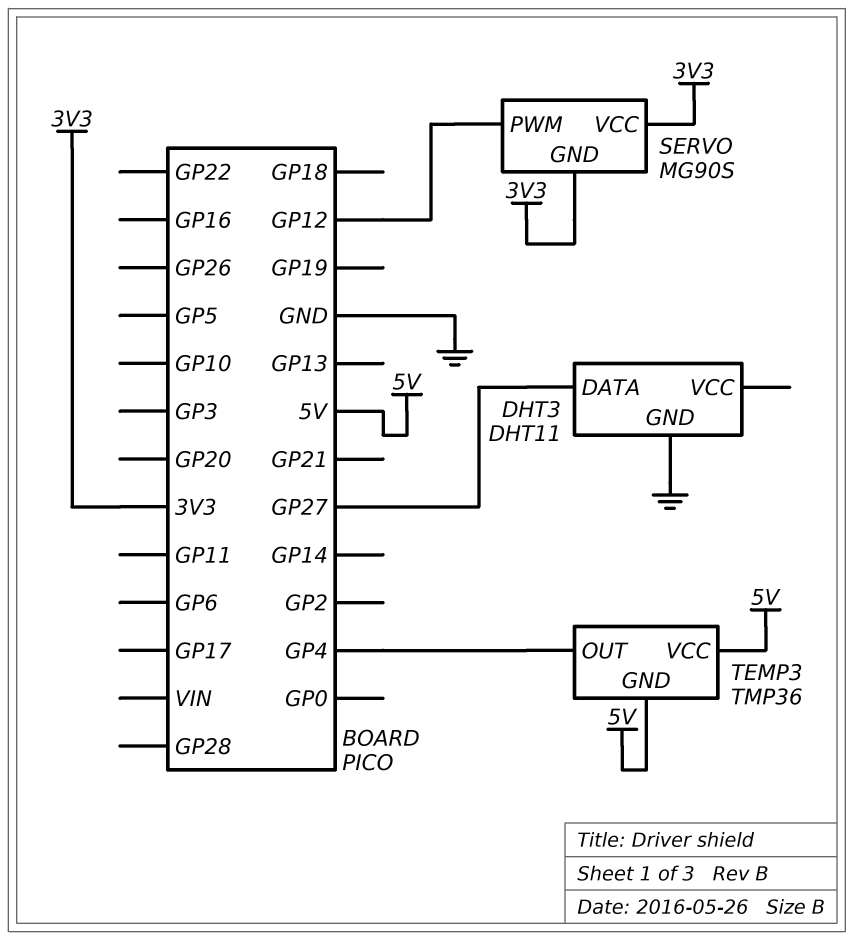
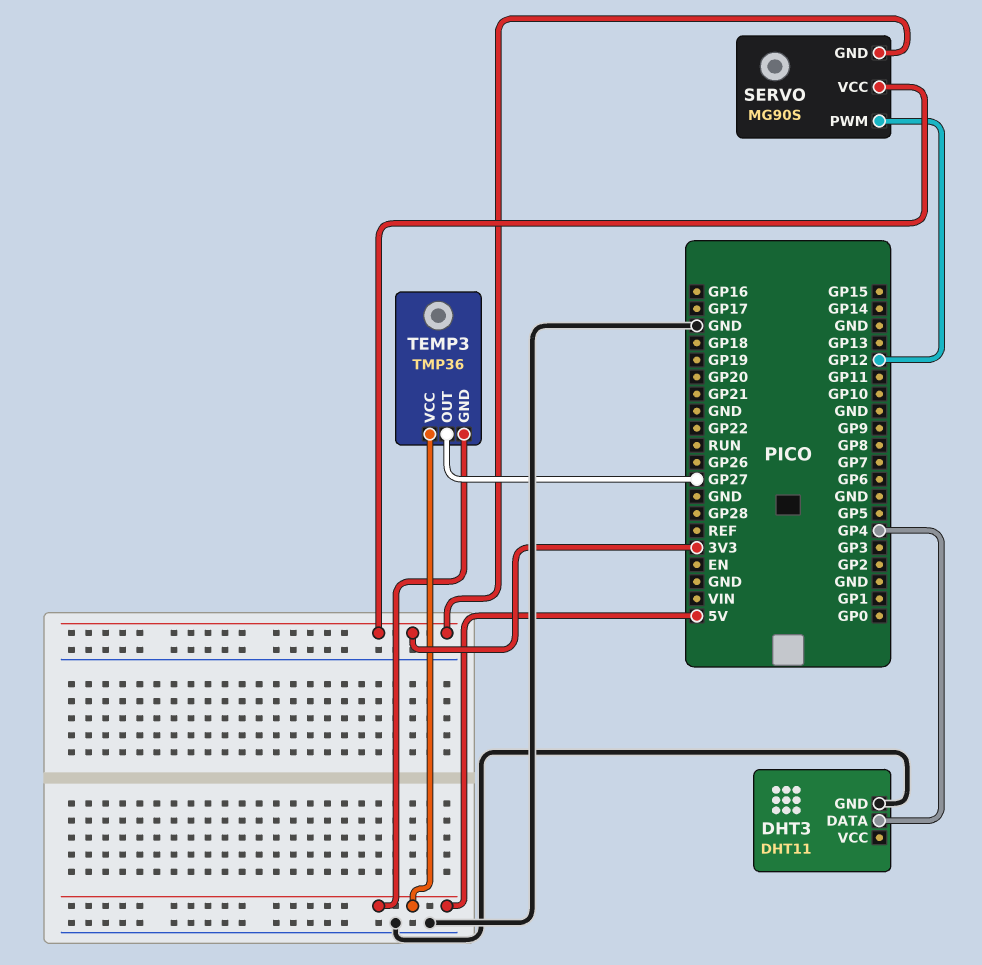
DHT3 pin DATA: GP27 -> GP4
TEMP3 pin OUT: GP4 -> GP27

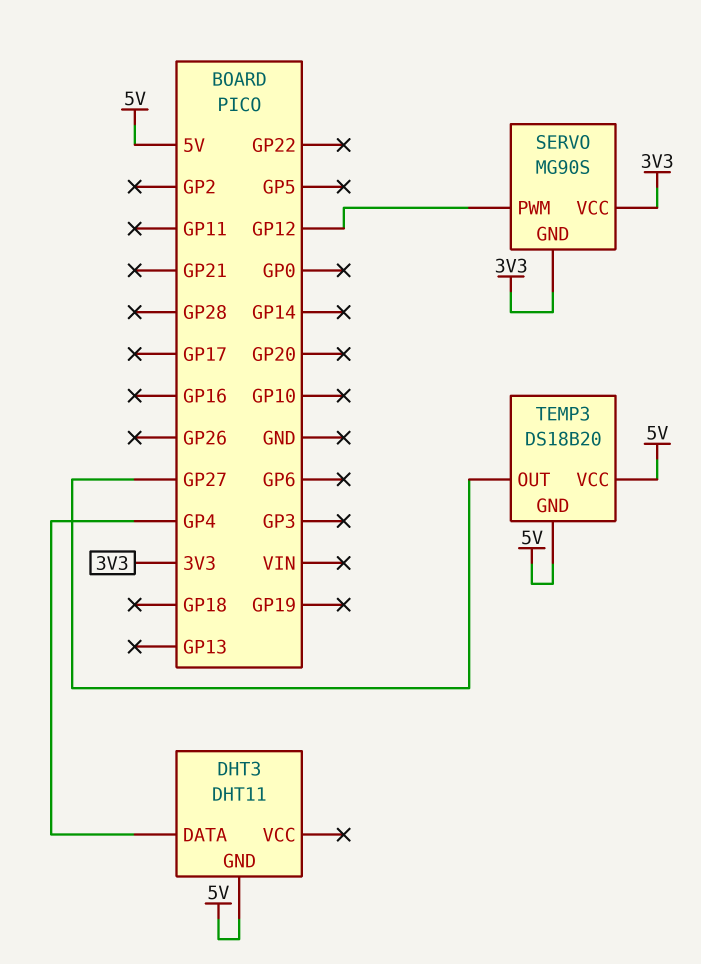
DHT3 pin GND: GND -> 5V
TEMP3: TMP36 -> DS18B20

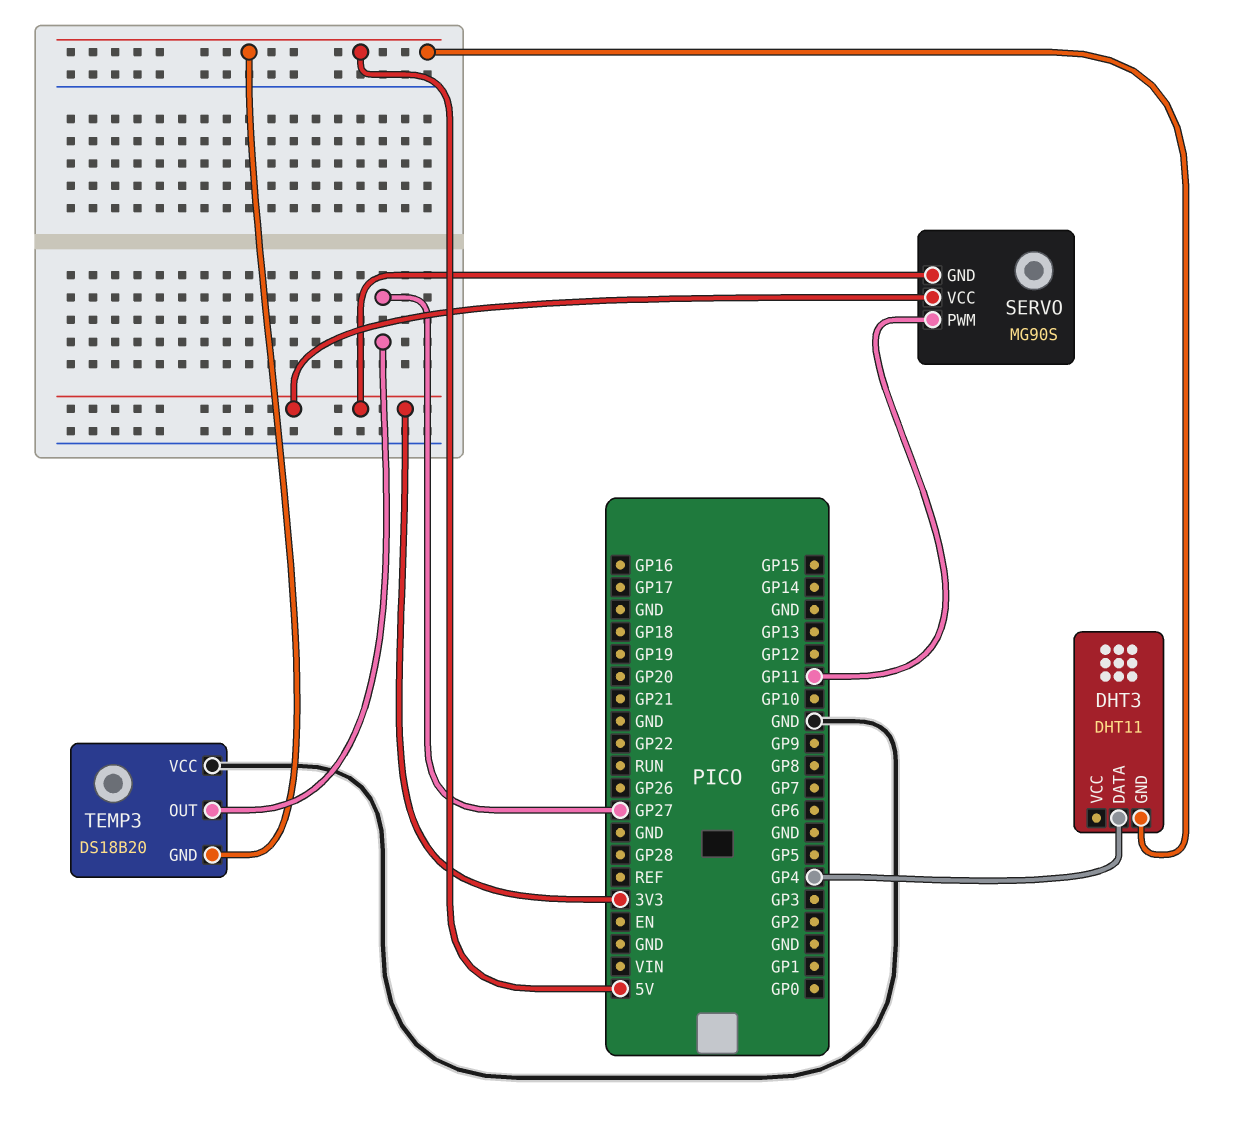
SERVO pin PWM: GP12 -> GP11
TEMP3 pin VCC: 5V -> GND

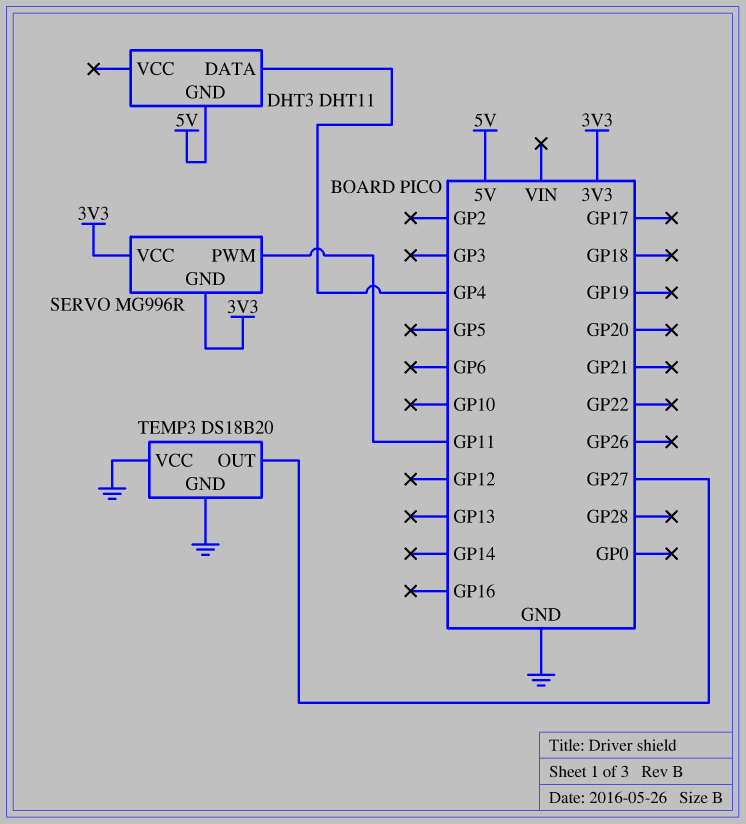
SERVO: MG90S -> MG996R
TEMP3 pin GND: 5V -> GND

